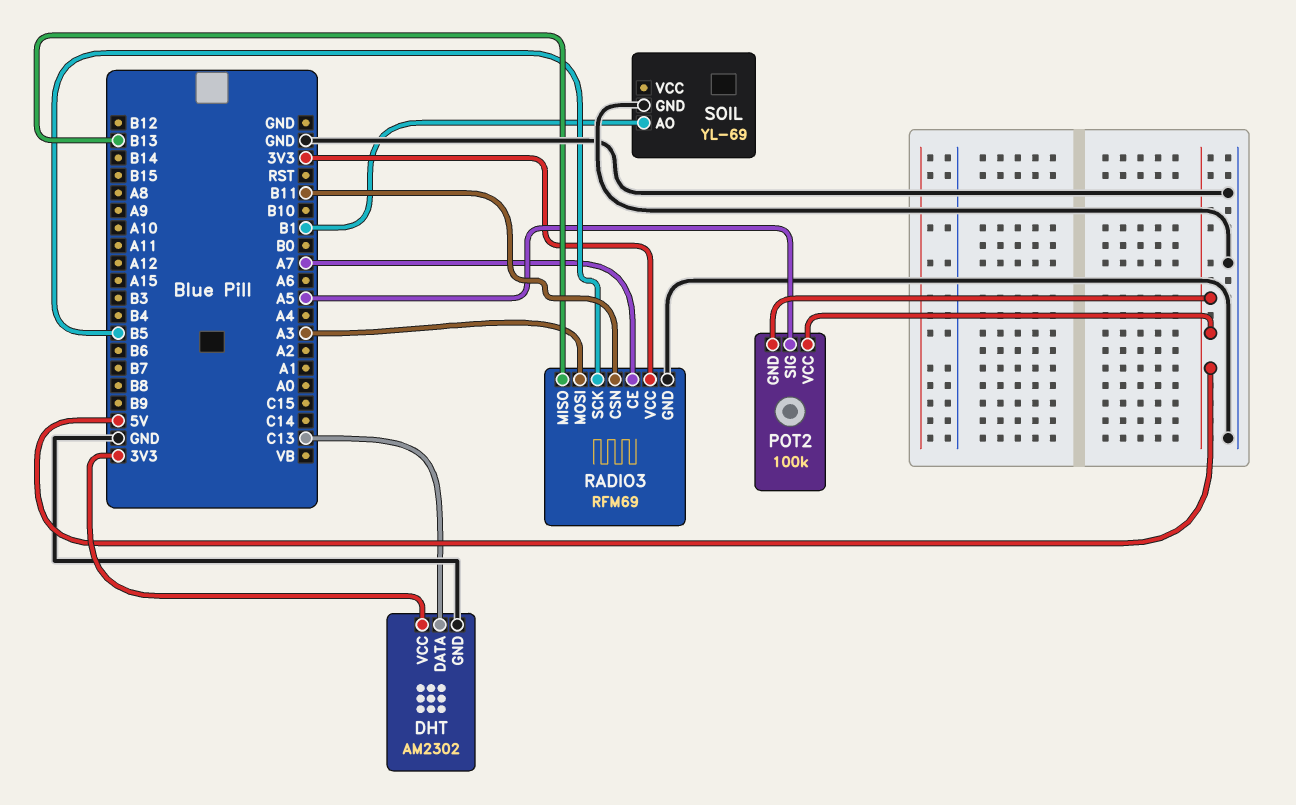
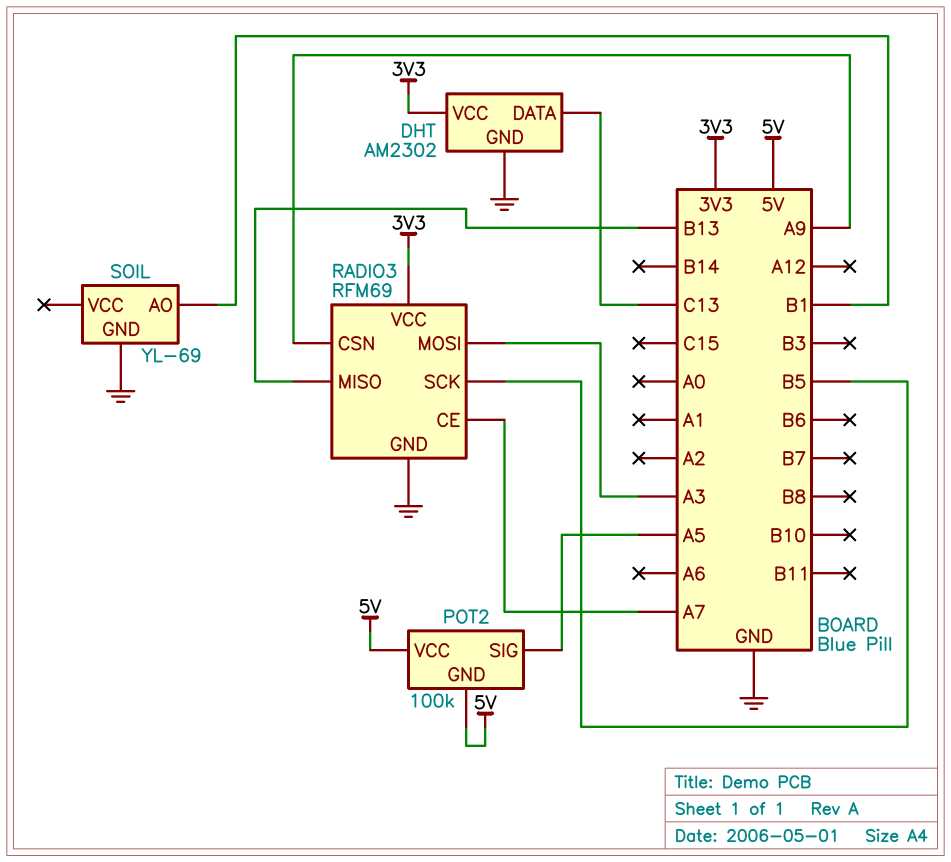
RADIO3 pin CSN: B11 -> A9

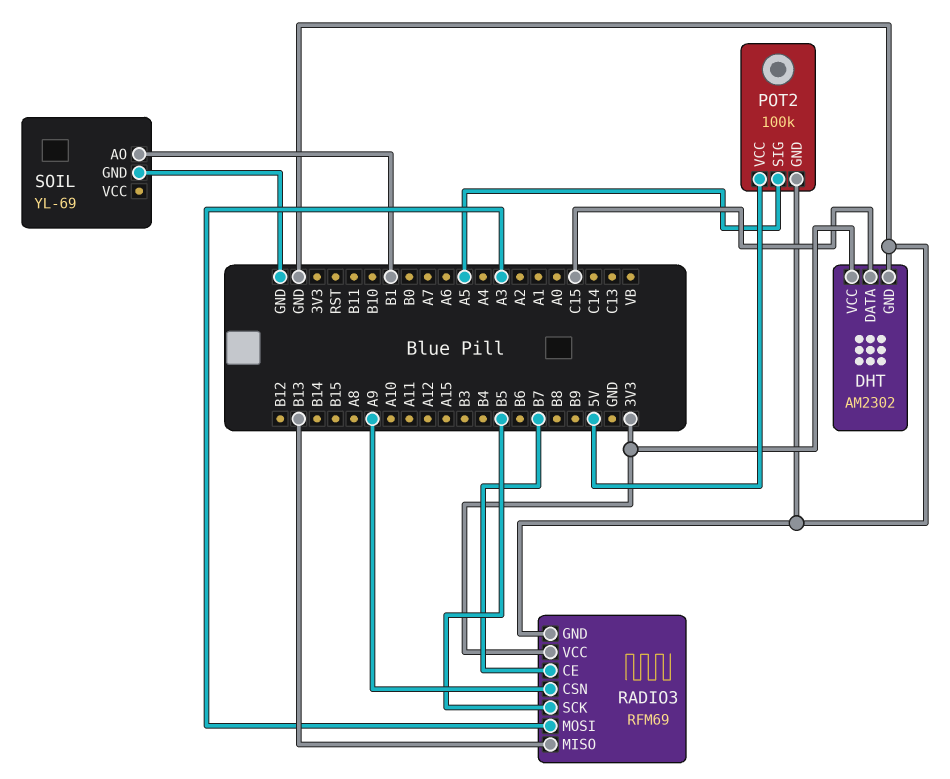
DHT pin DATA: C13 -> C15
POT2 pin GND: 5V -> GND
RADIO3 pin CE: A7 -> B7

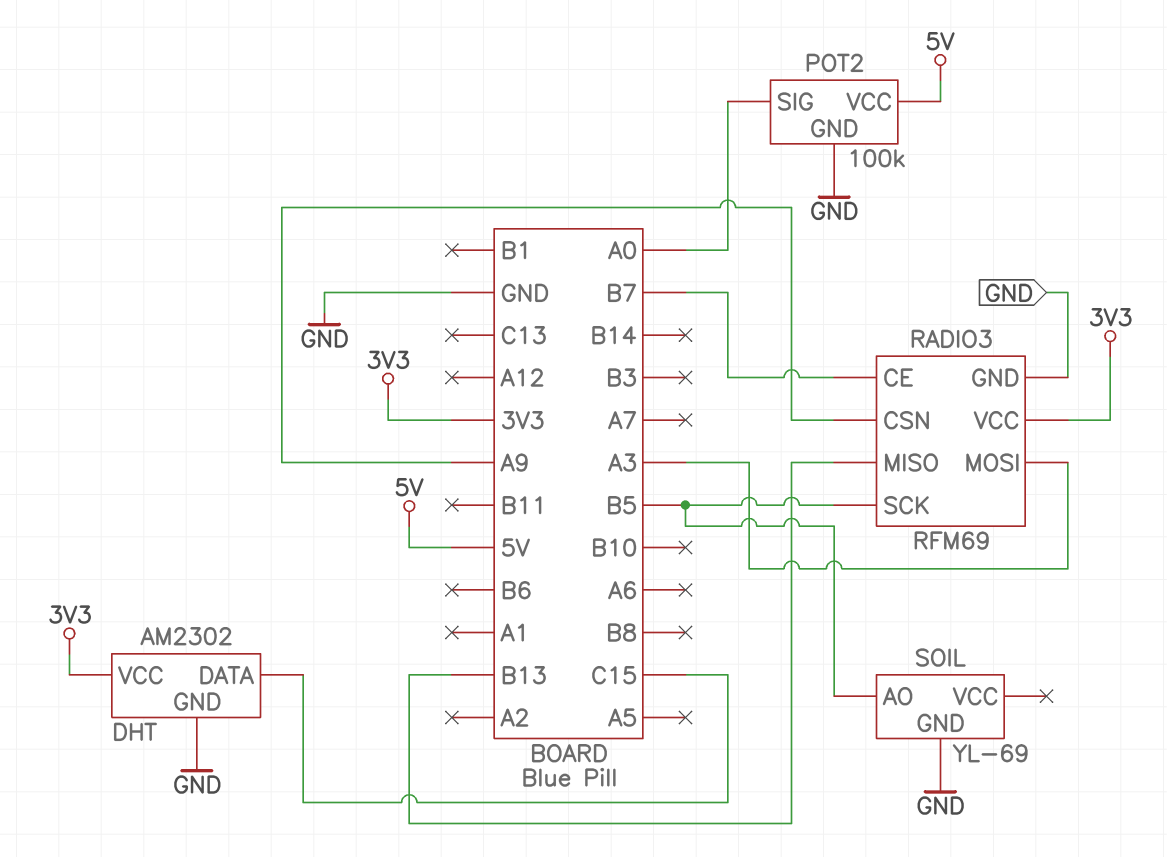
POT2 pin SIG: A5 -> A0
SOIL pin AO: B1 -> B5

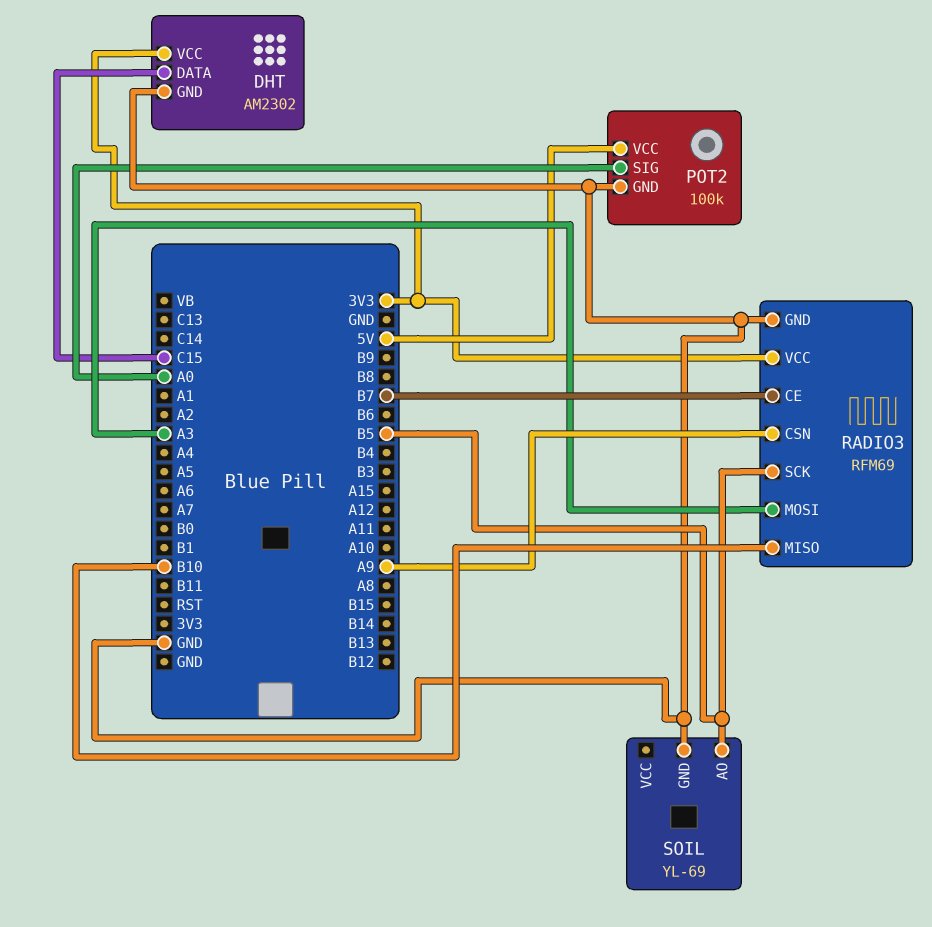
RADIO3 pin MISO: B13 -> B10

